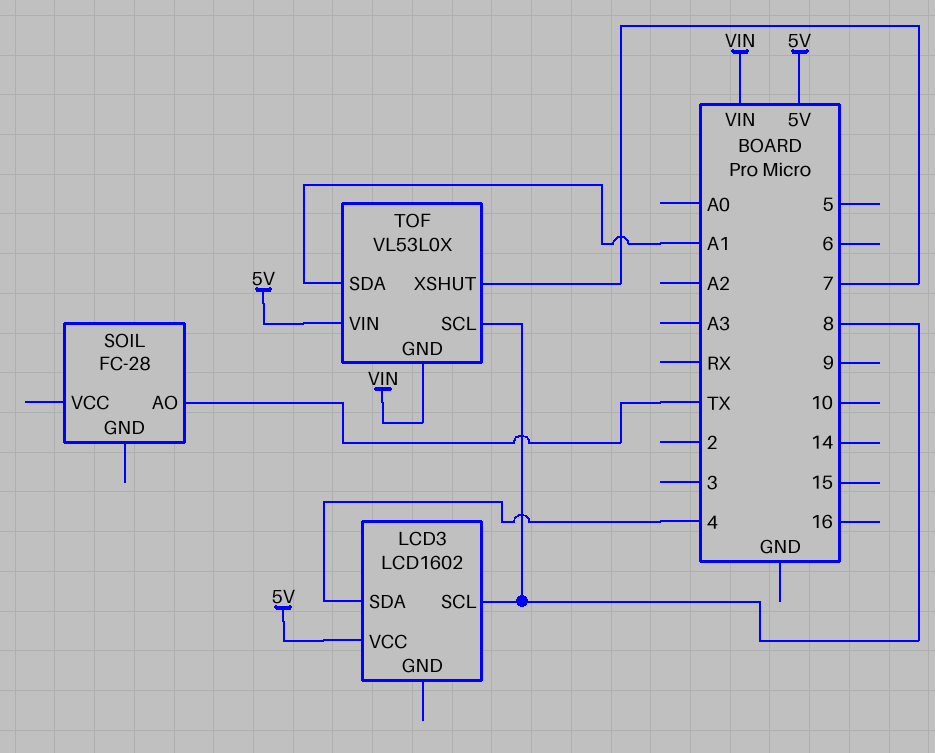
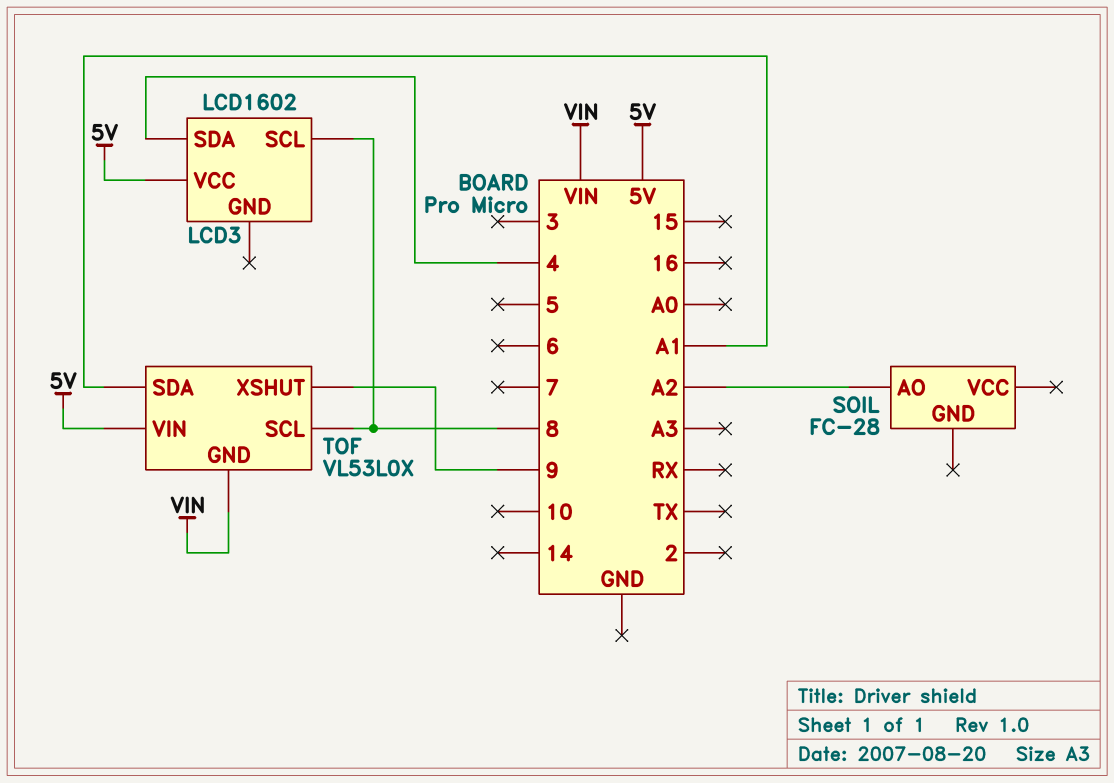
SOIL pin AO: TX -> A2
TOF pin XSHUT: 7 -> 9

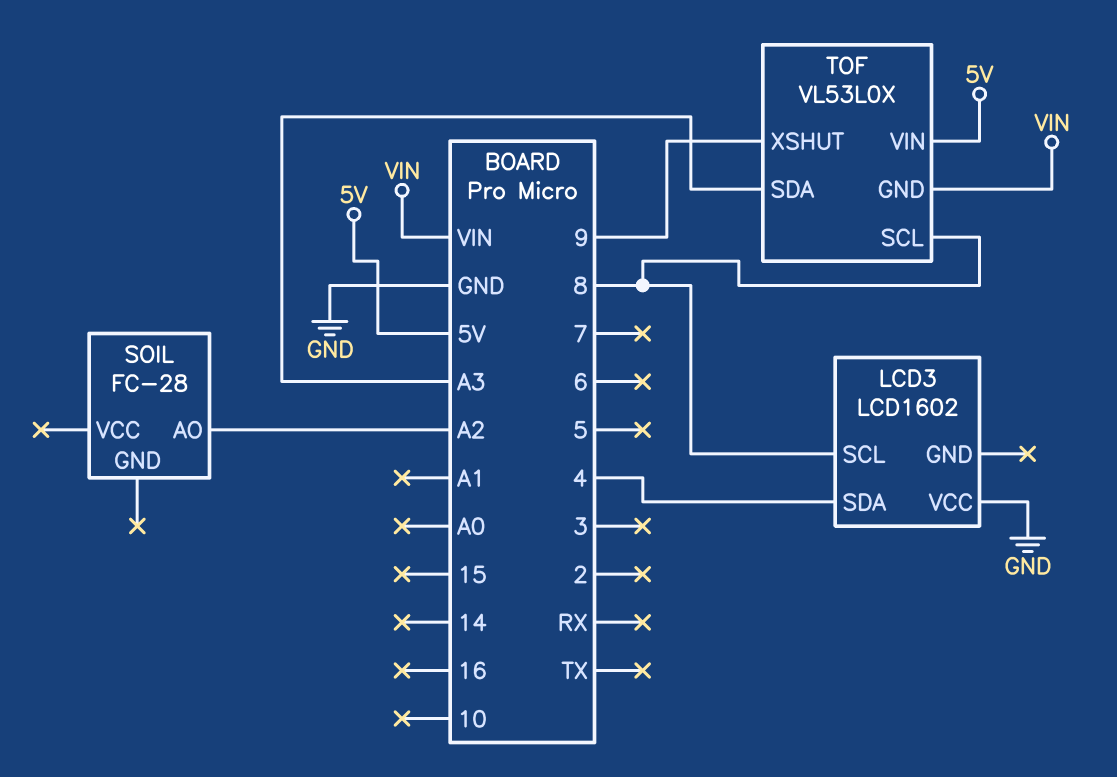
LCD3 pin VCC: 5V -> GND
TOF pin SDA: A1 -> A3

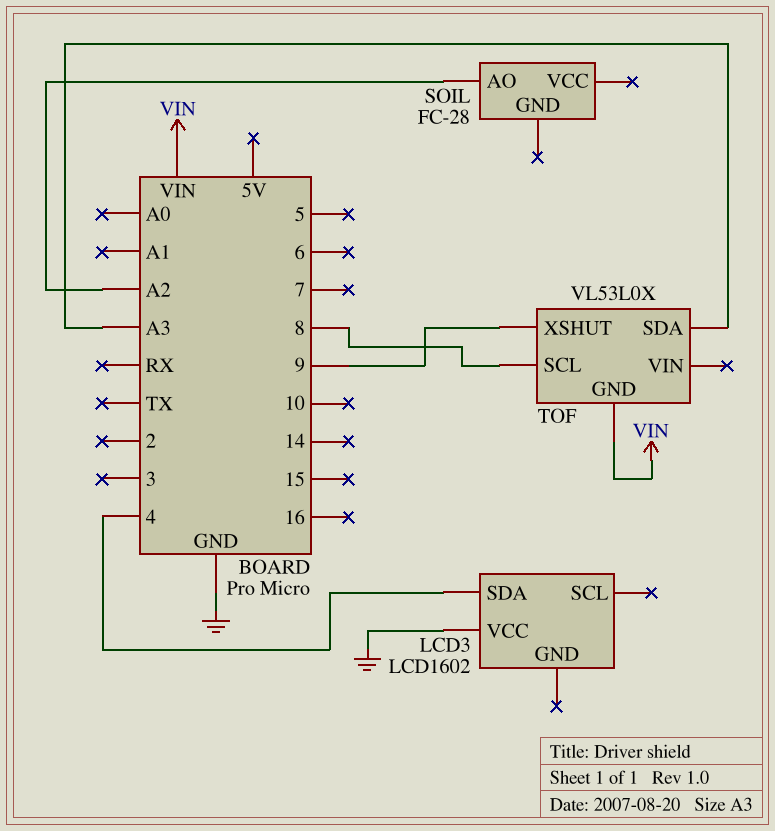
LCD3 pin SCL: 8 -> none
TOF pin VIN: 5V -> none

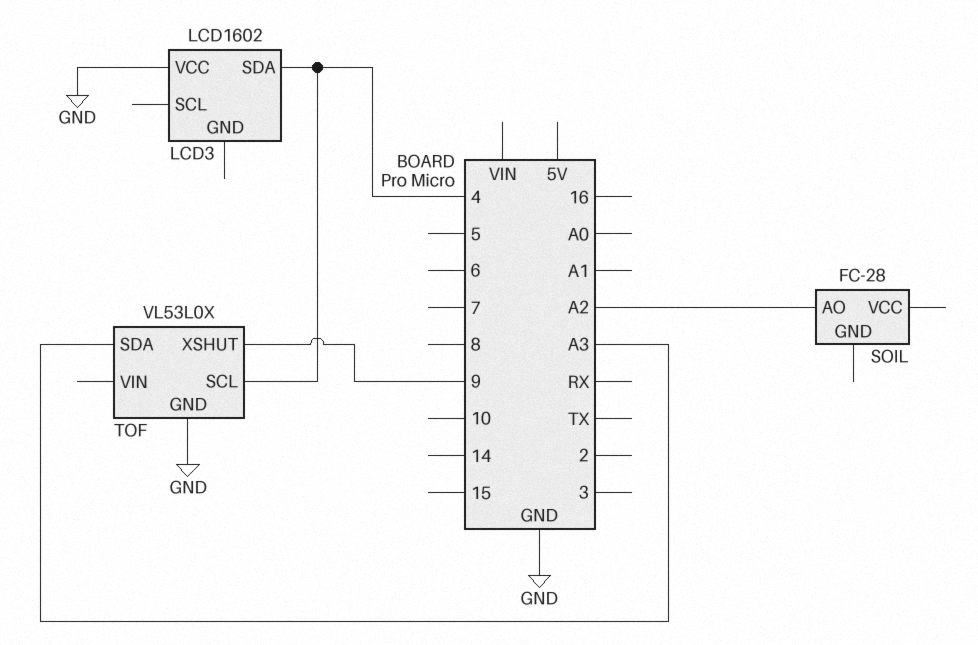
TOF pin GND: VIN -> GND
TOF pin SCL: 8 -> 4

